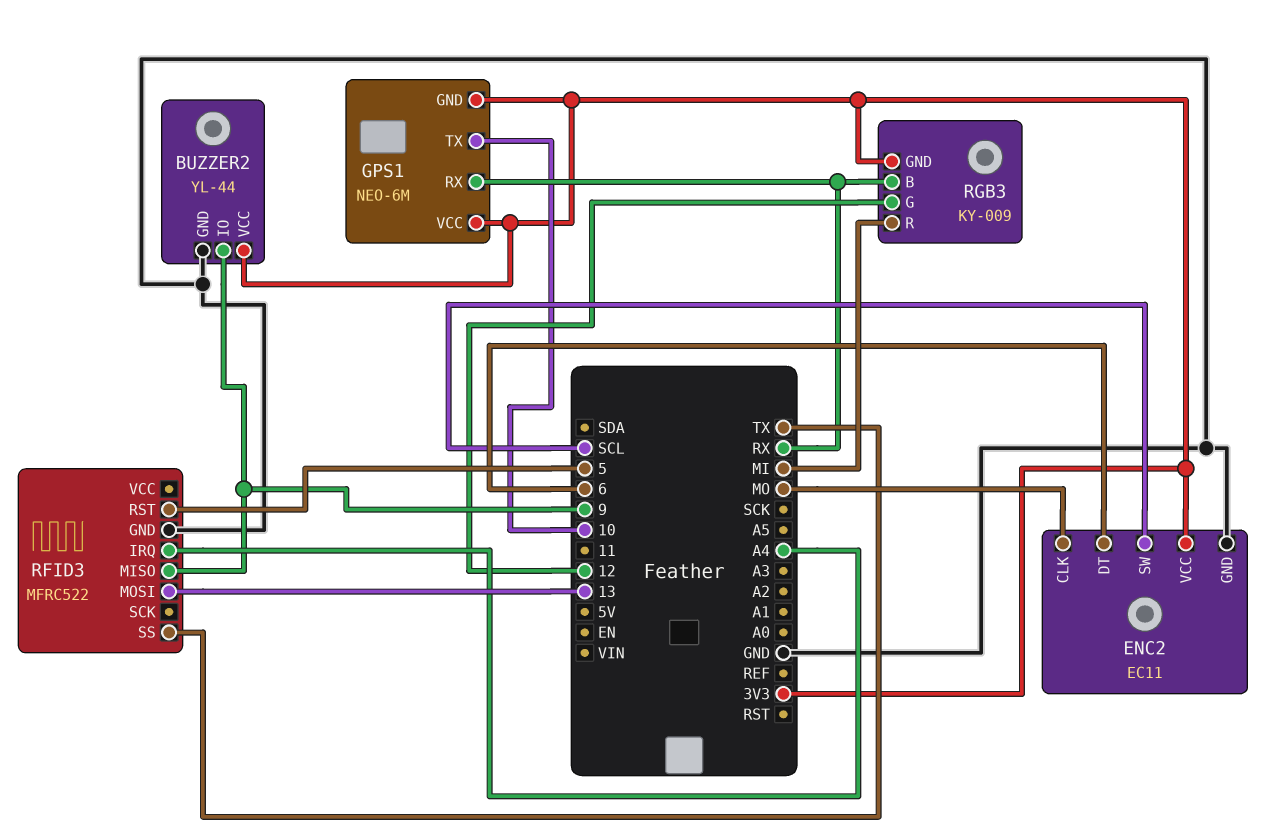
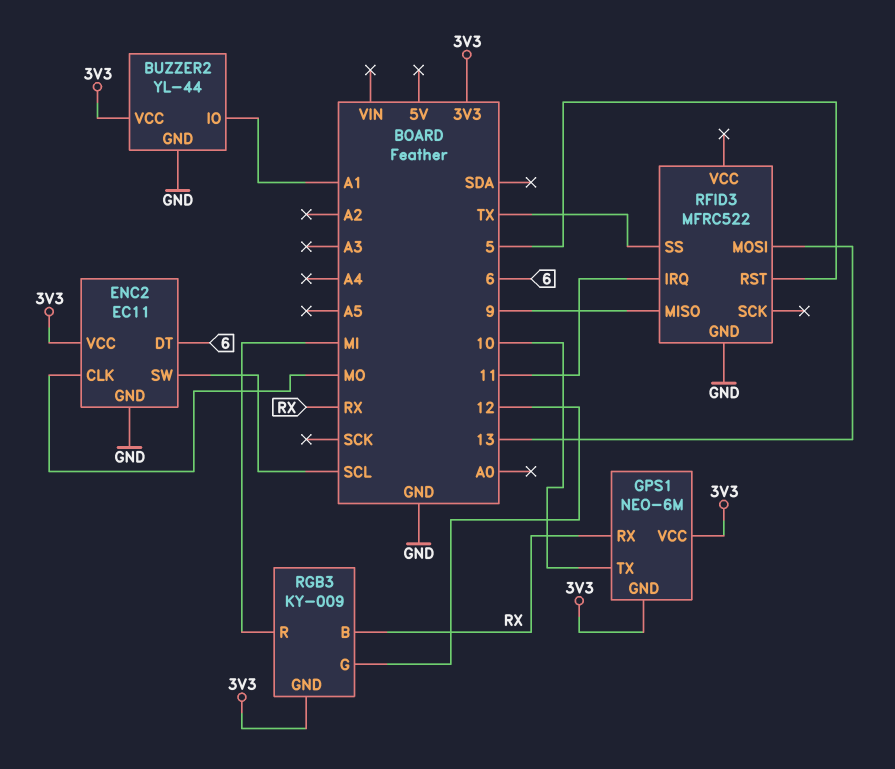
BUZZER2 pin IO: 9 -> A1
RFID3 pin IRQ: A4 -> 11

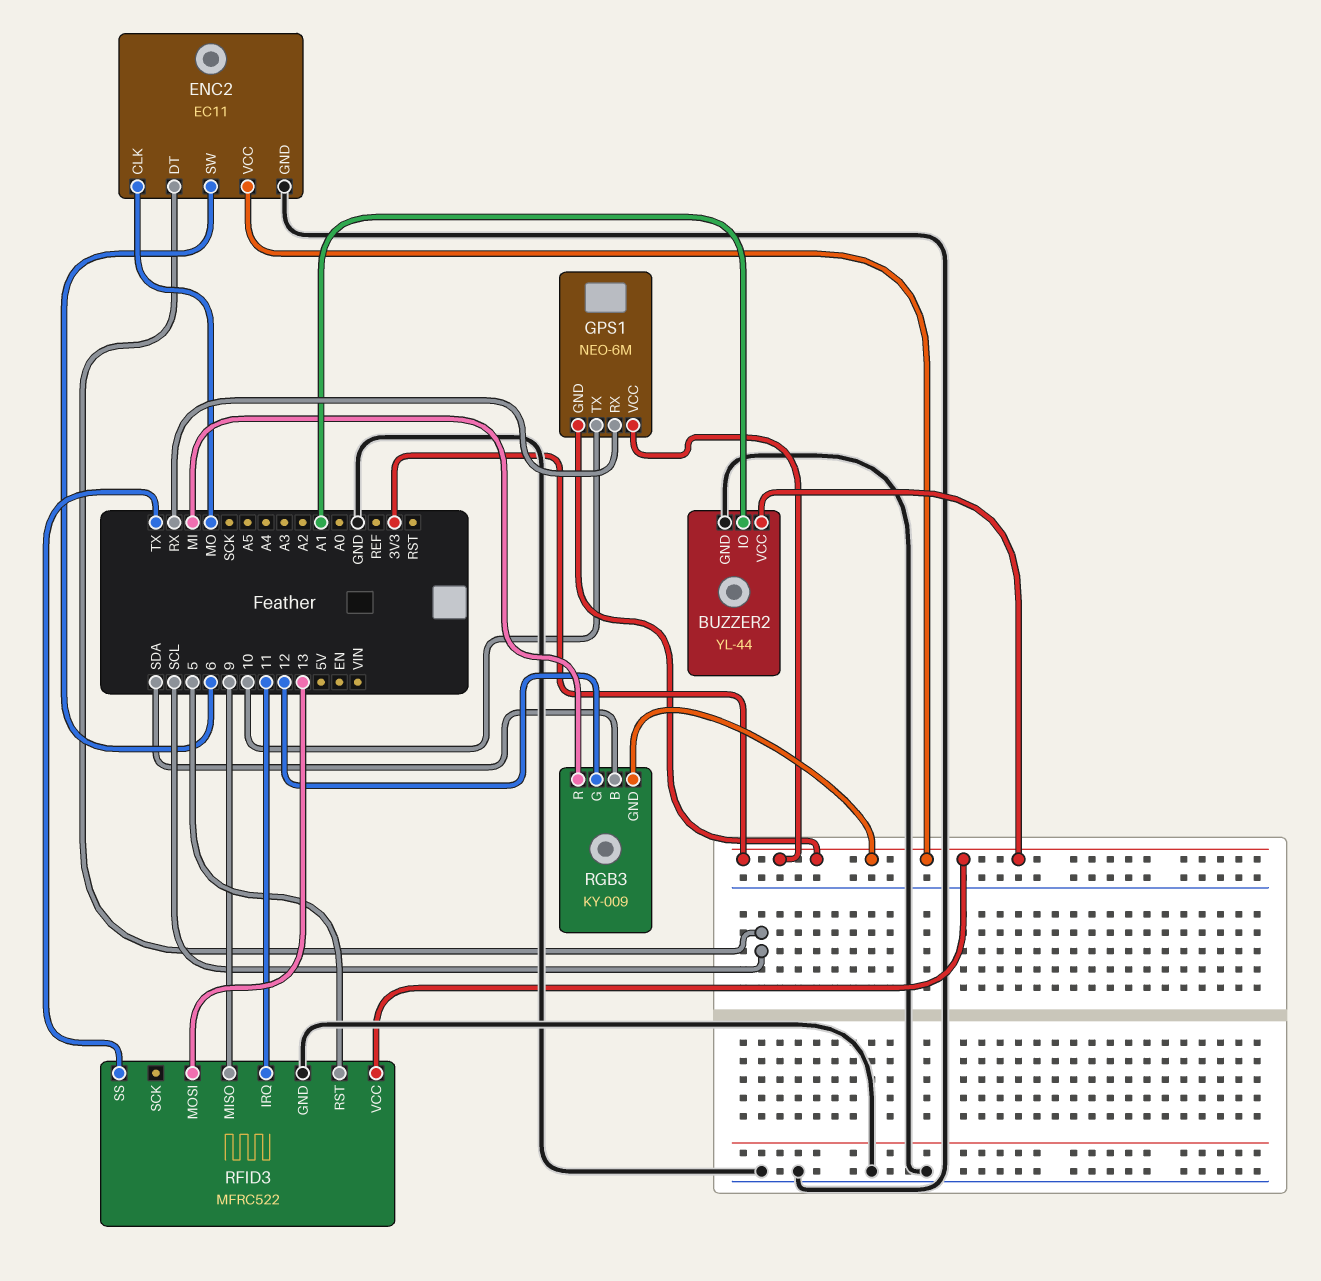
ENC2 pin DT: 6 -> SCL
ENC2 pin SW: SCL -> 6
RFID3 pin VCC: none -> 3V3
RGB3 pin B: RX -> SDA

